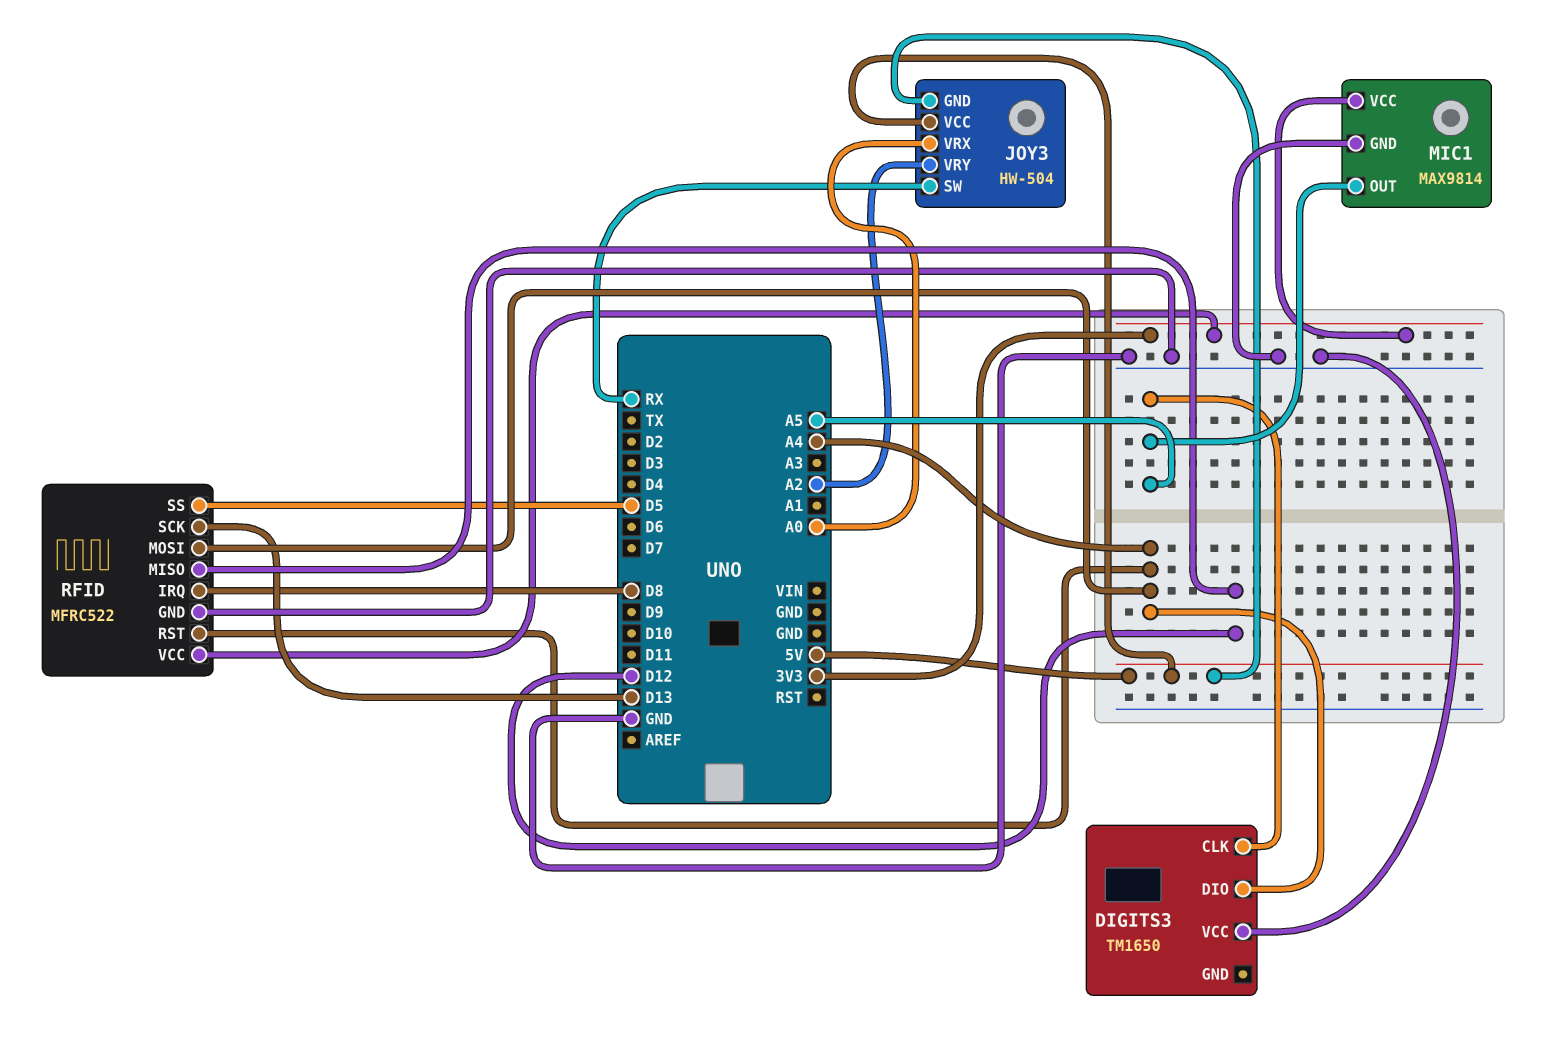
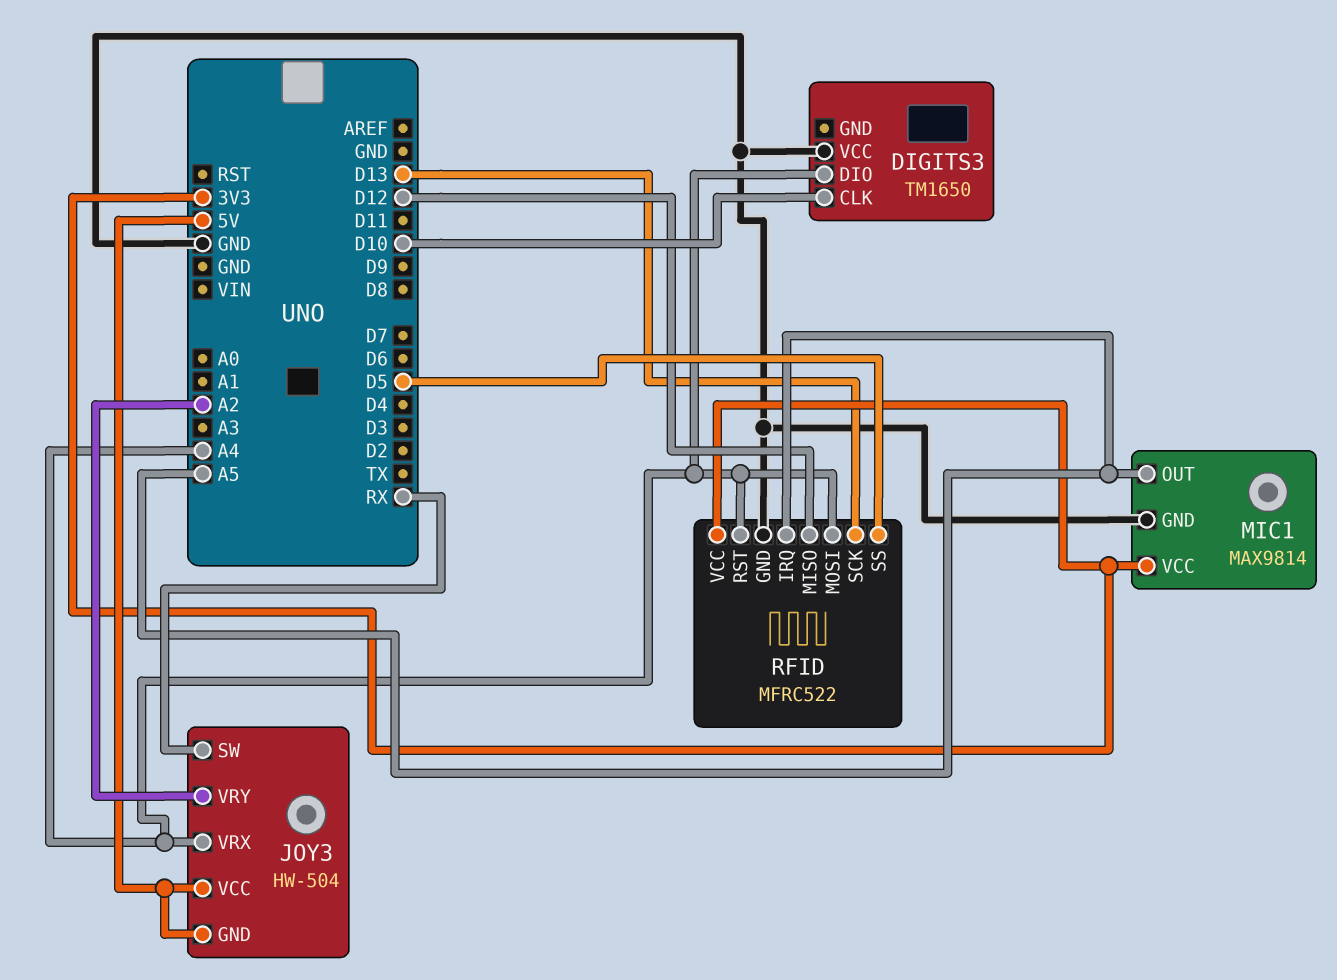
DIGITS3 pin CLK: A5 -> D10
JOY3 pin VRX: A0 -> A4
RFID pin IRQ: D8 -> A5

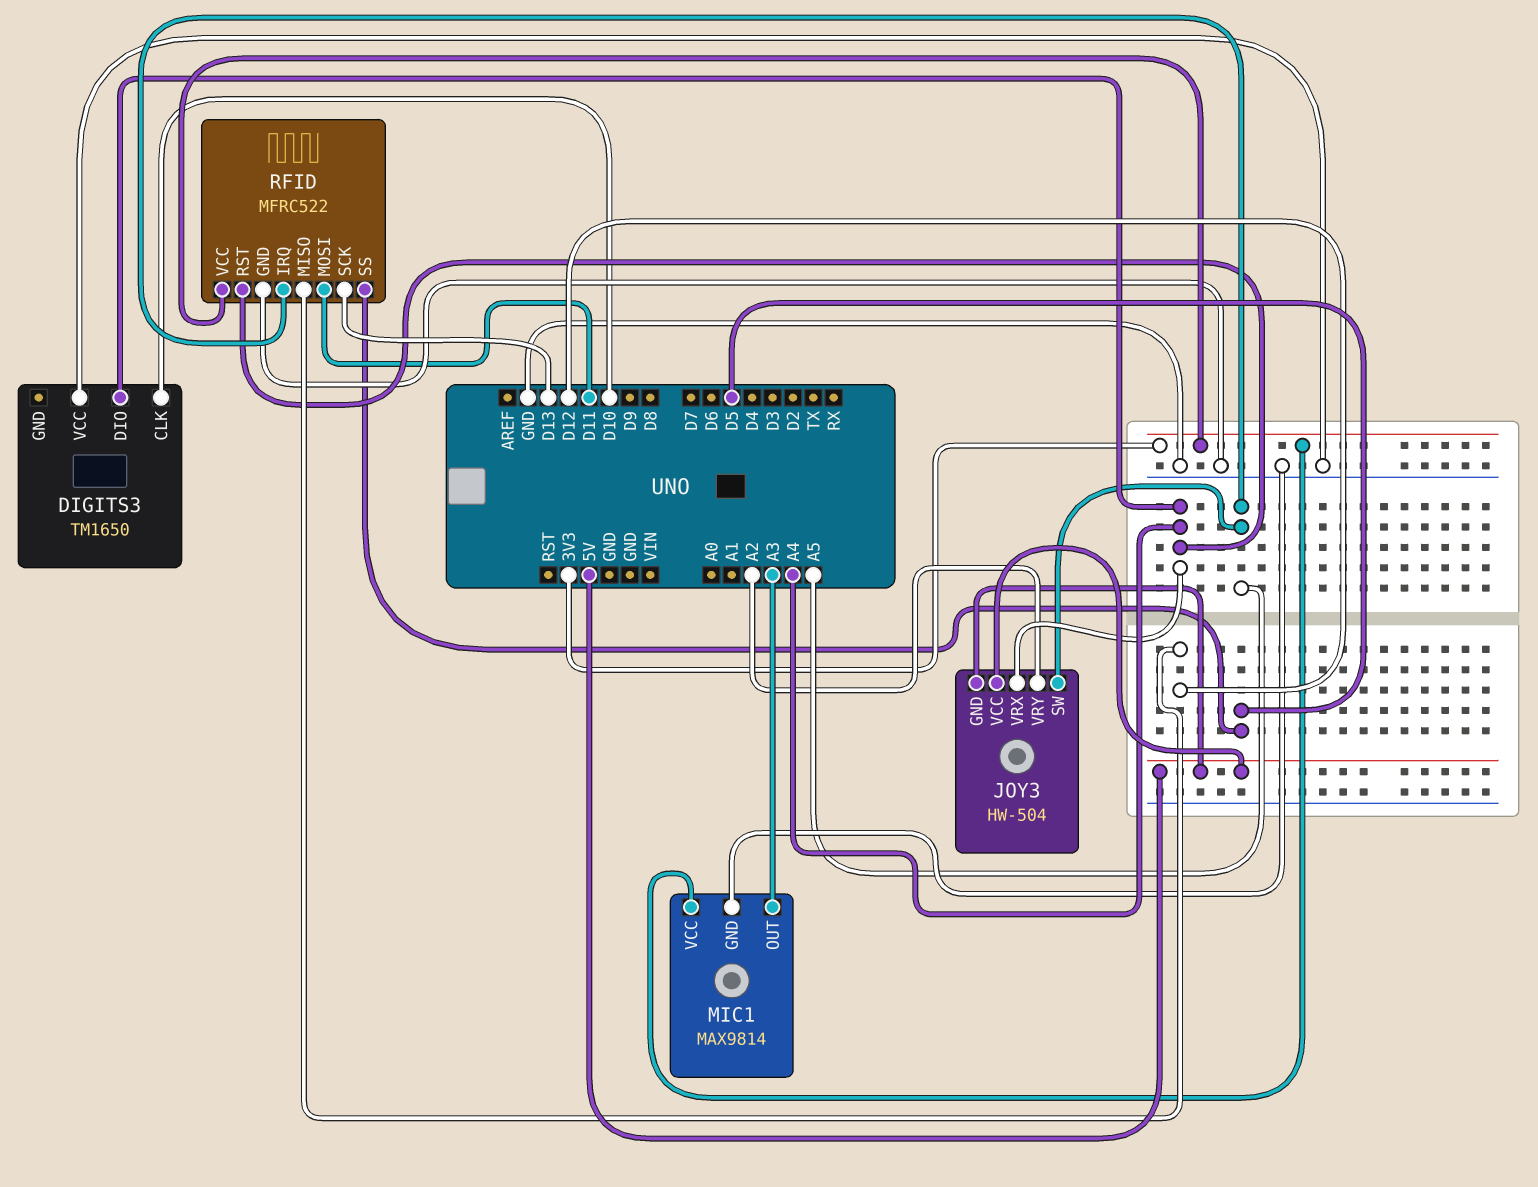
JOY3 pin SW: RX -> A5
MIC1 pin OUT: A5 -> A3
RFID pin MOSI: A4 -> D11

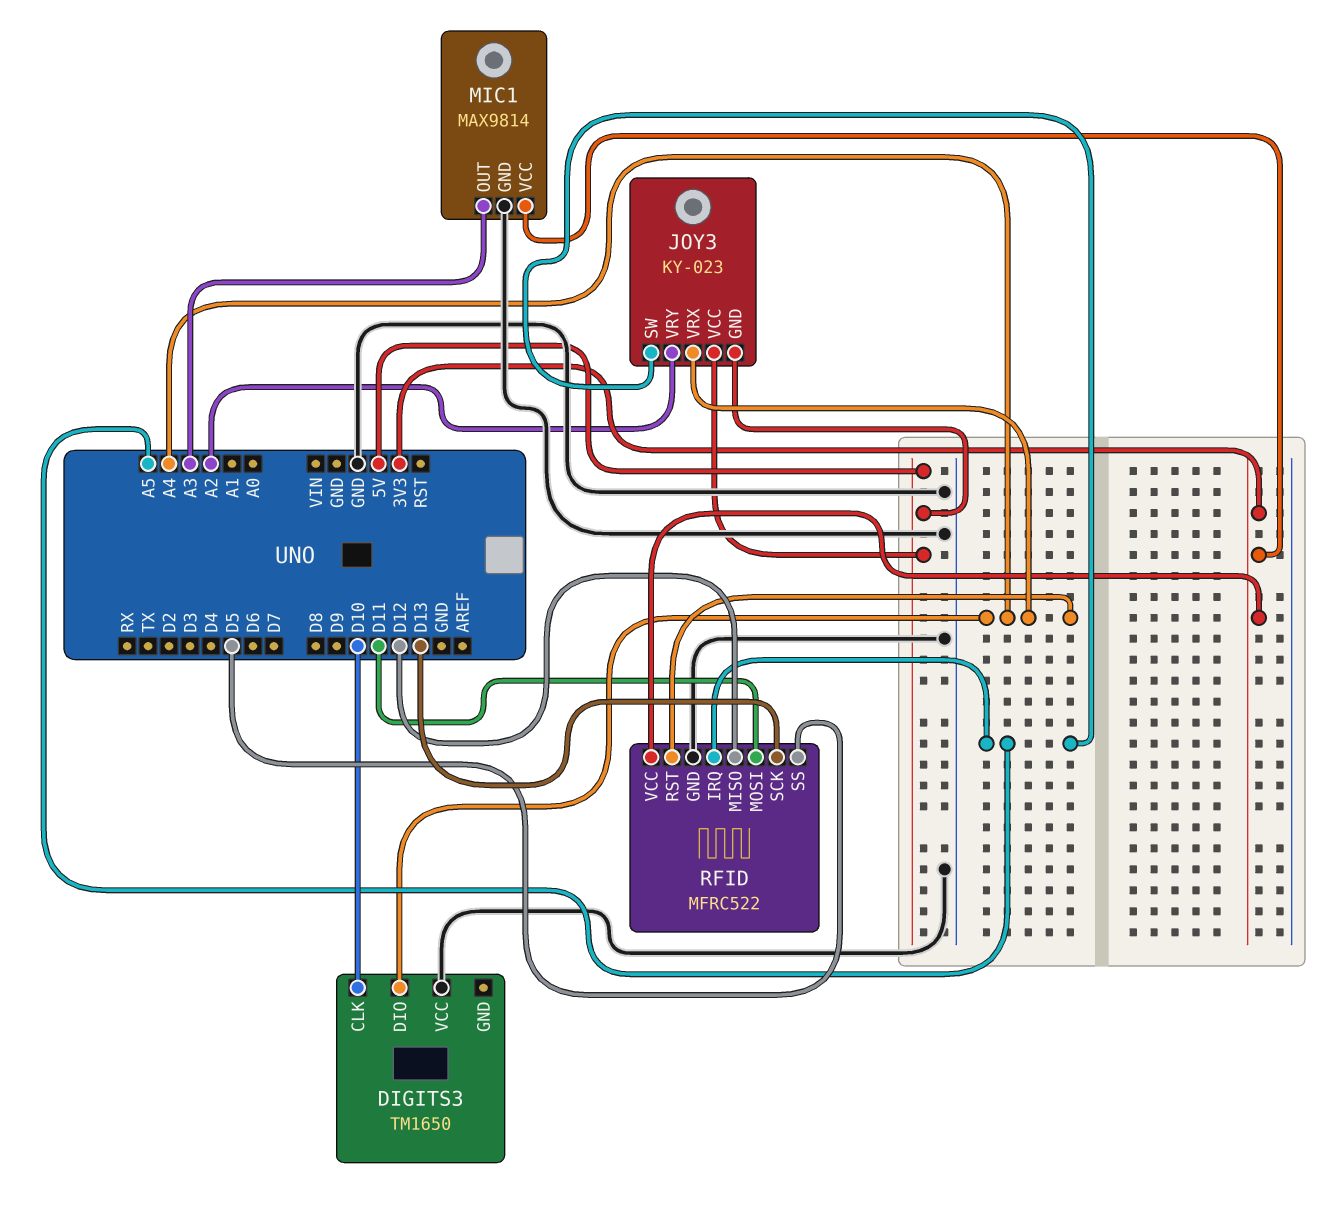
JOY3: HW-504 -> KY-023

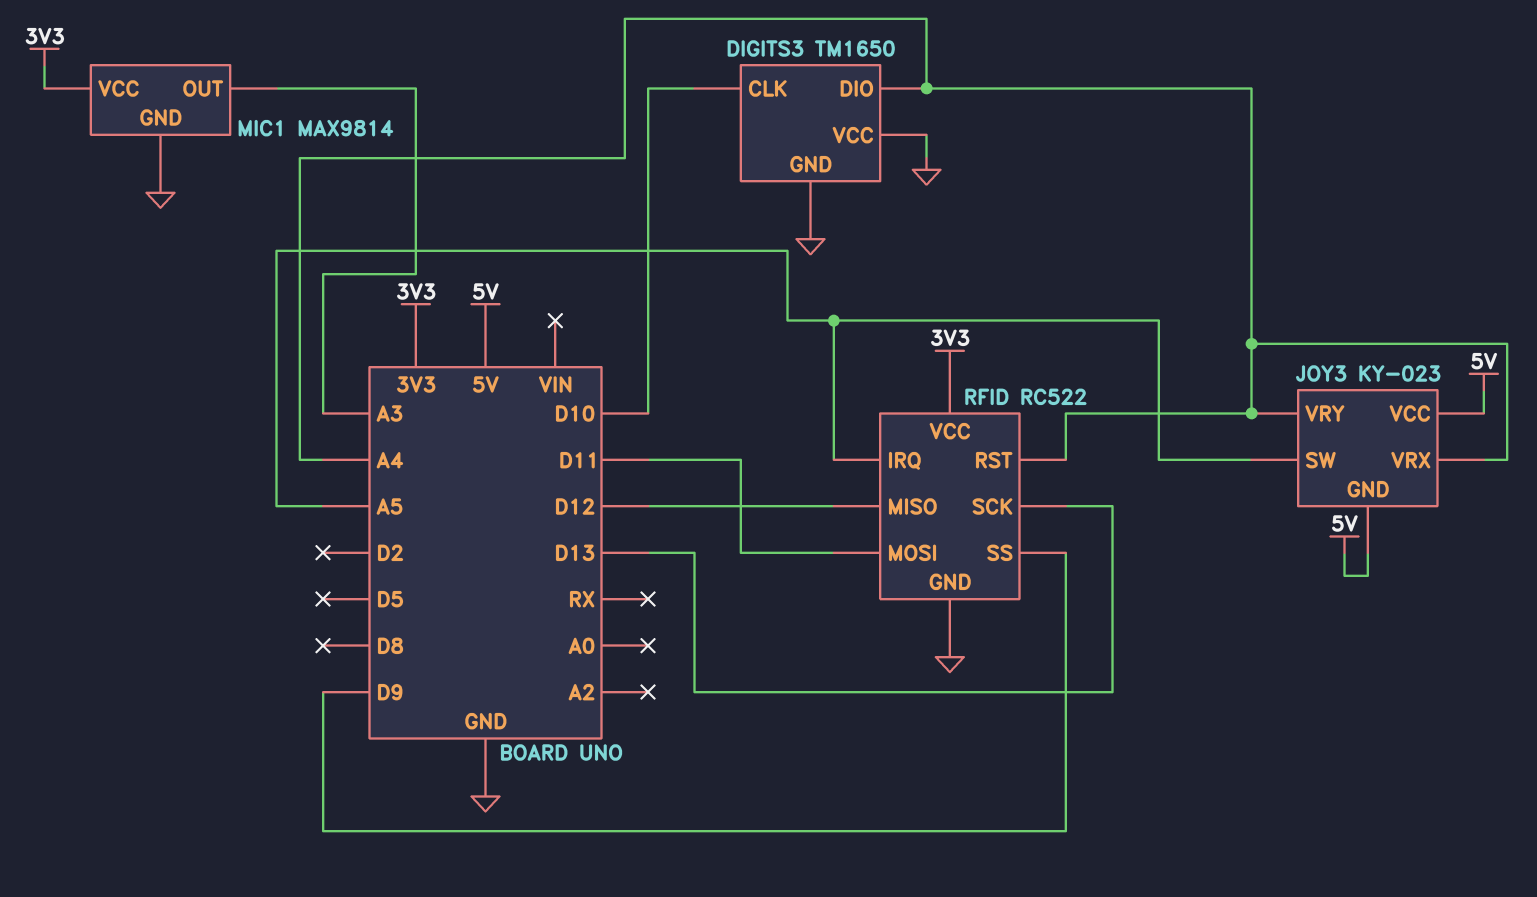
DIGITS3 pin GND: none -> GND
JOY3 pin VRY: A2 -> A4
RFID: MFRC522 -> RC522
RFID pin SS: D5 -> D9

